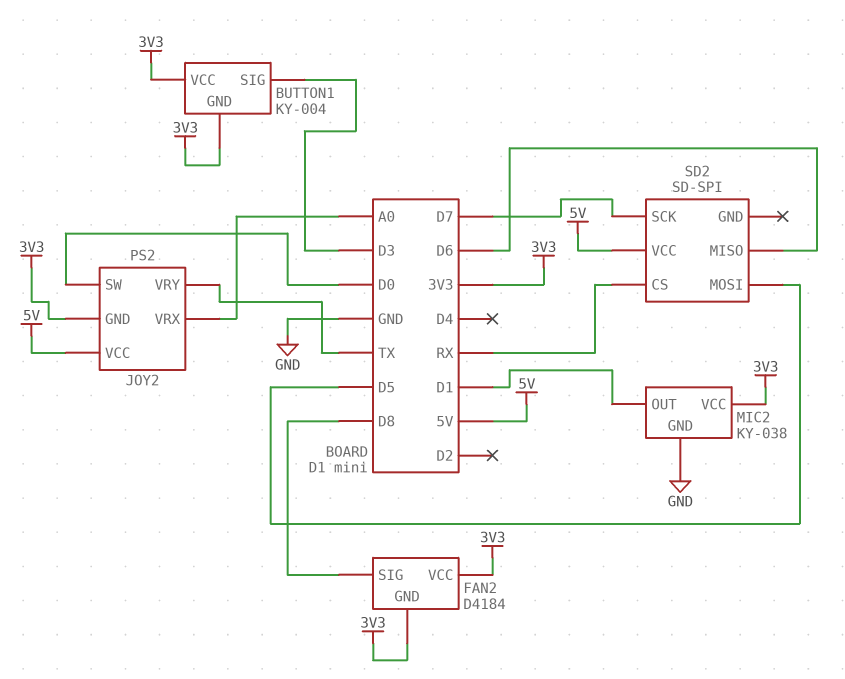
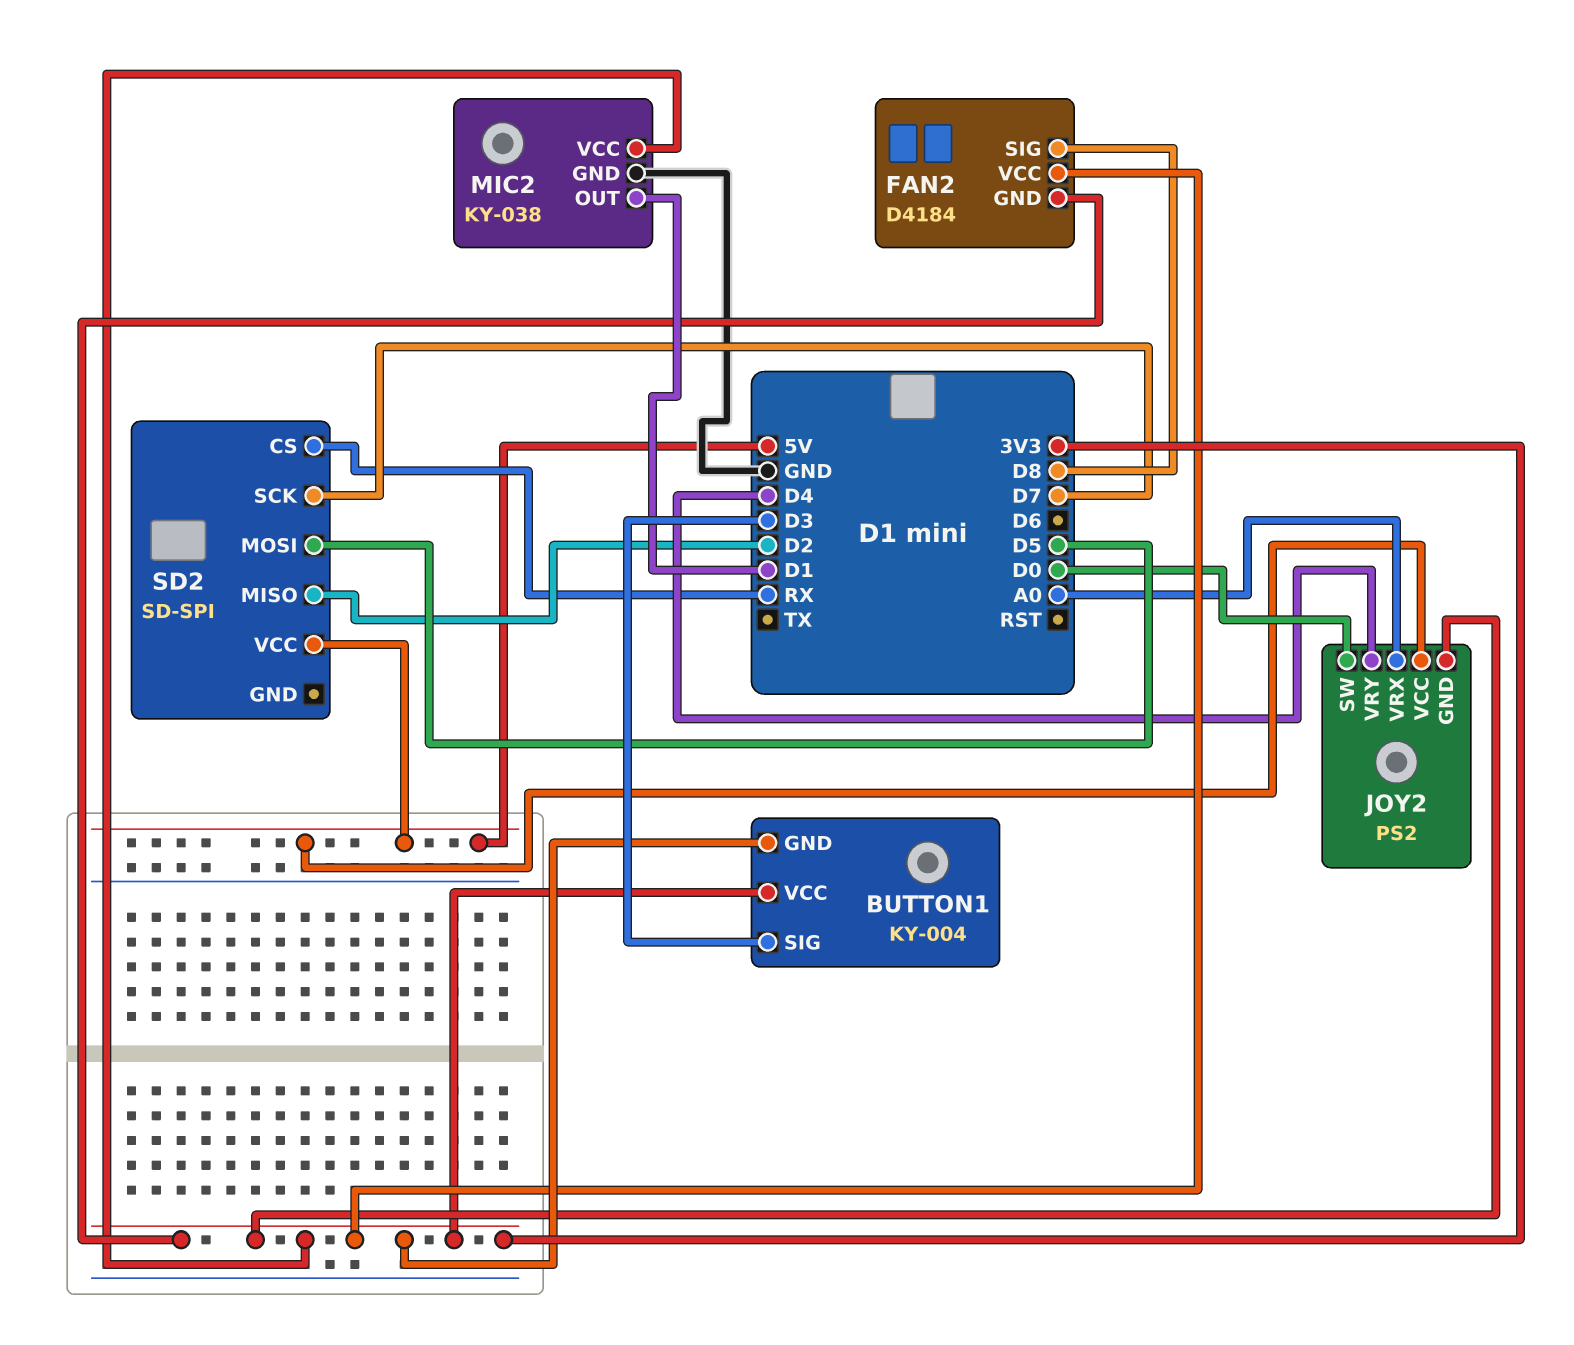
JOY2 pin VRY: TX -> D4
SD2 pin MISO: D6 -> D2

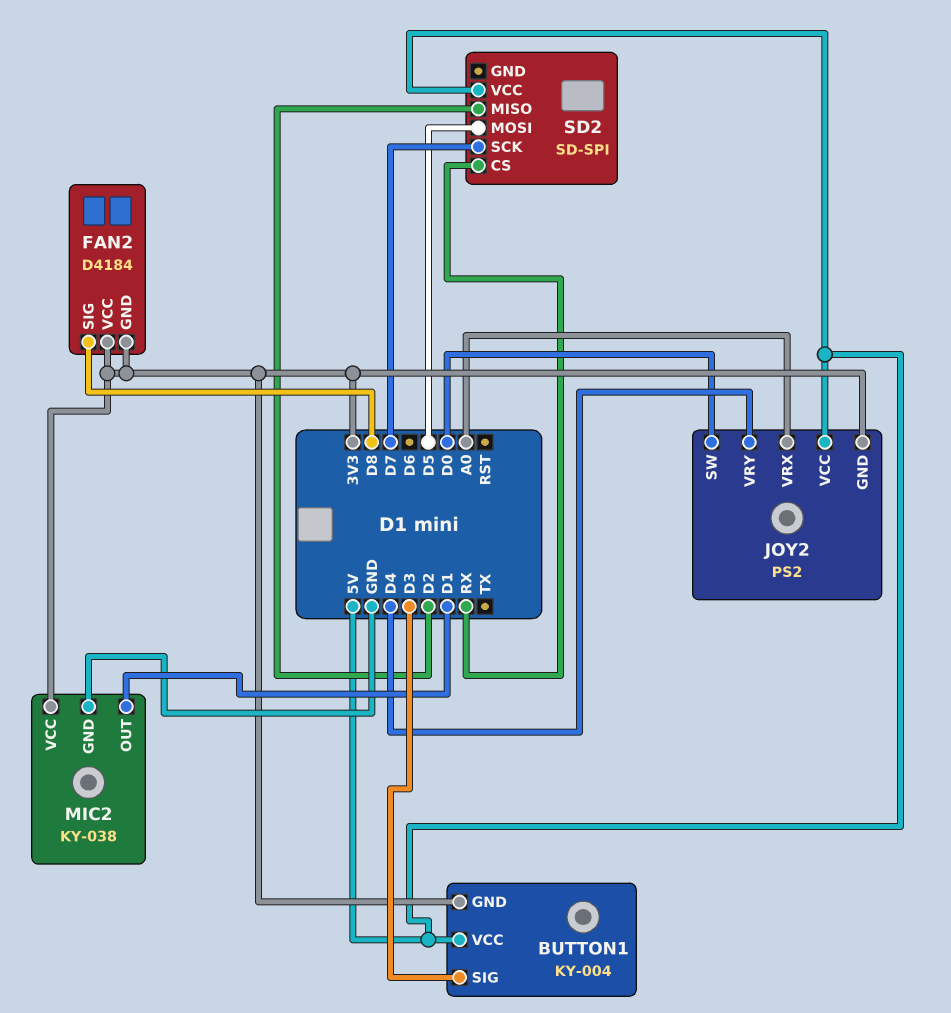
BUTTON1 pin VCC: 3V3 -> 5V

